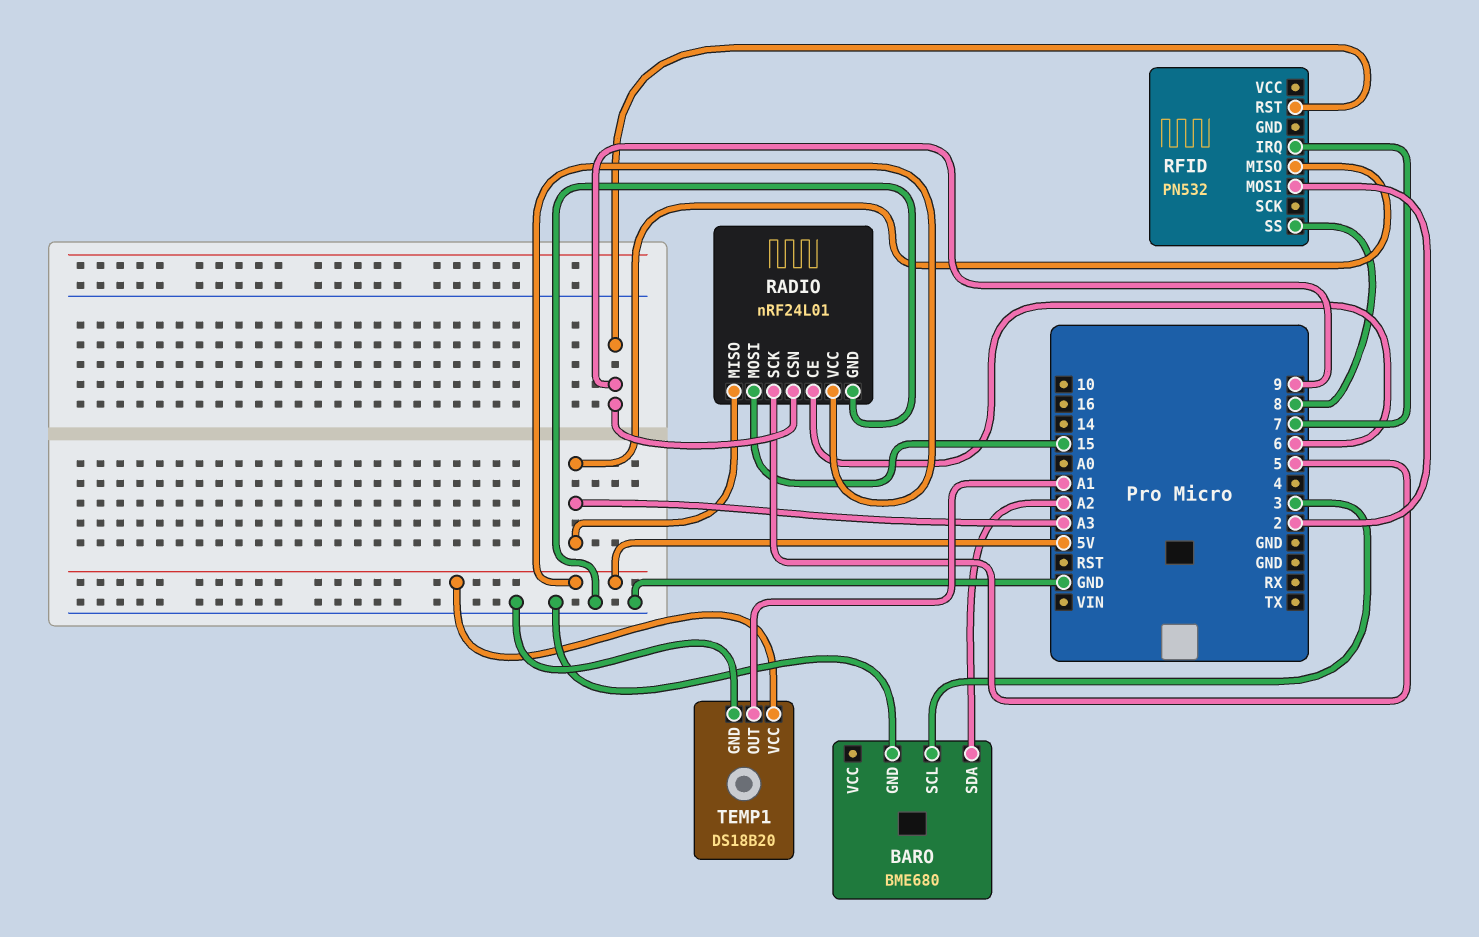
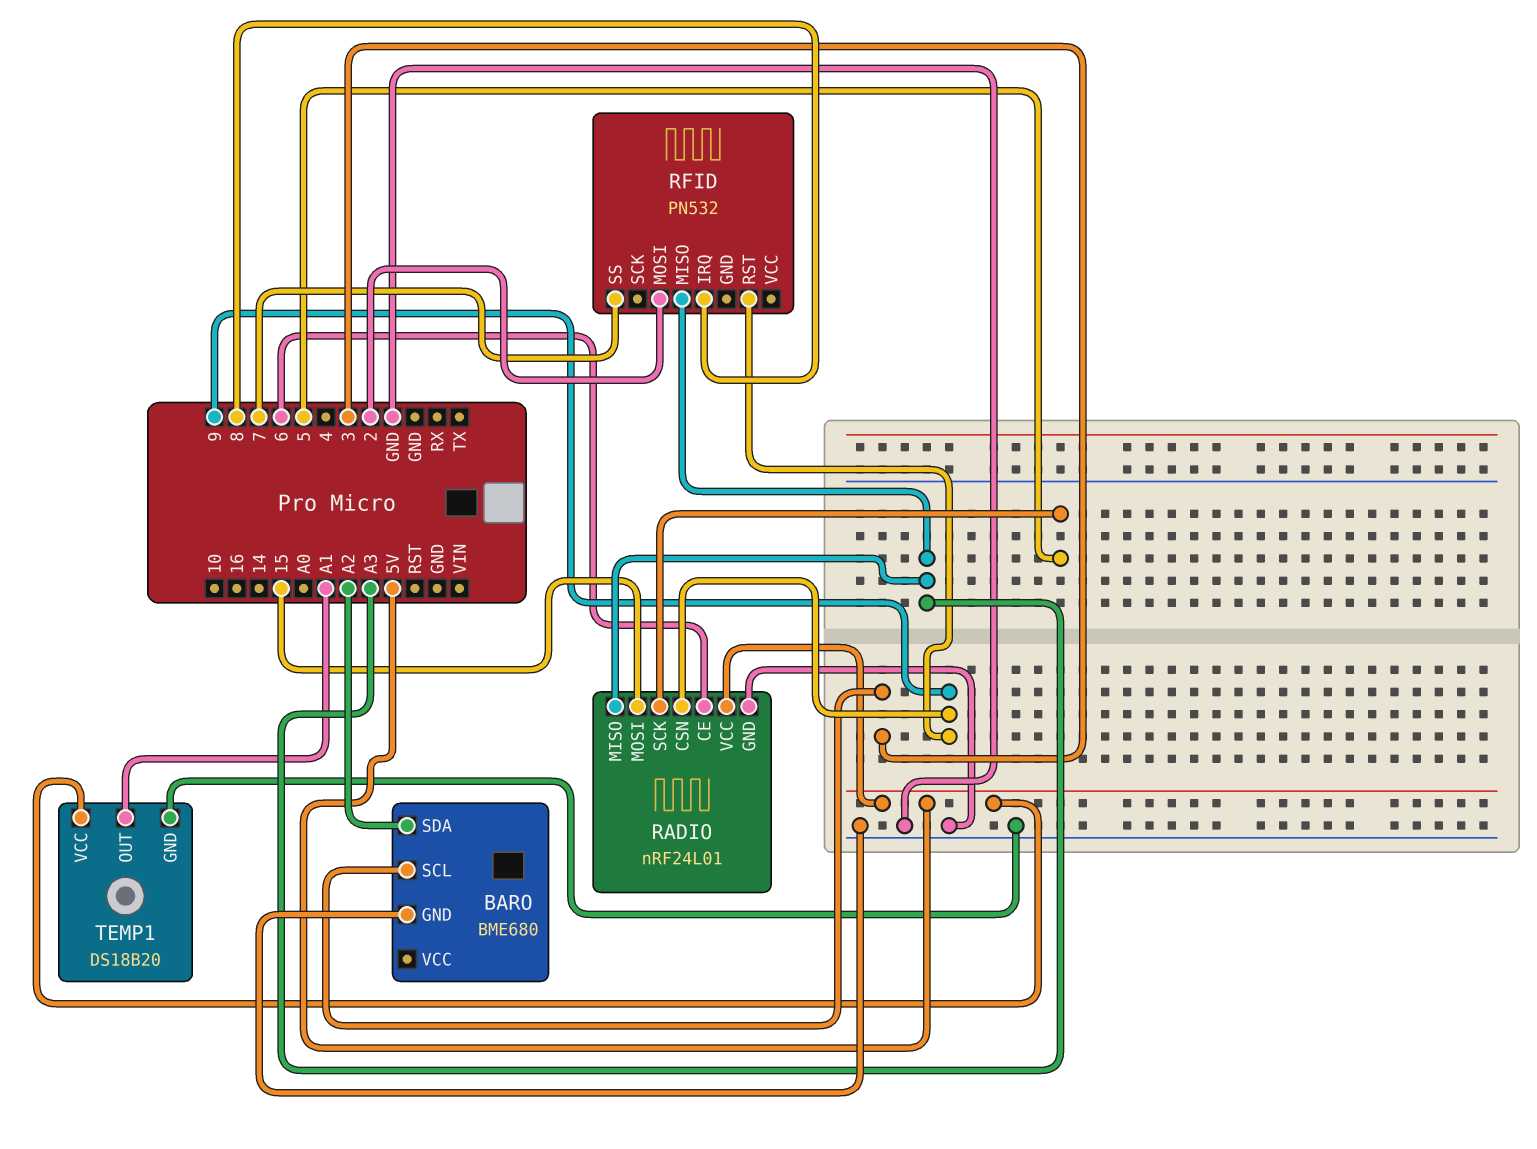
RFID pin IRQ: 7 -> 8
RFID pin SS: 8 -> 7

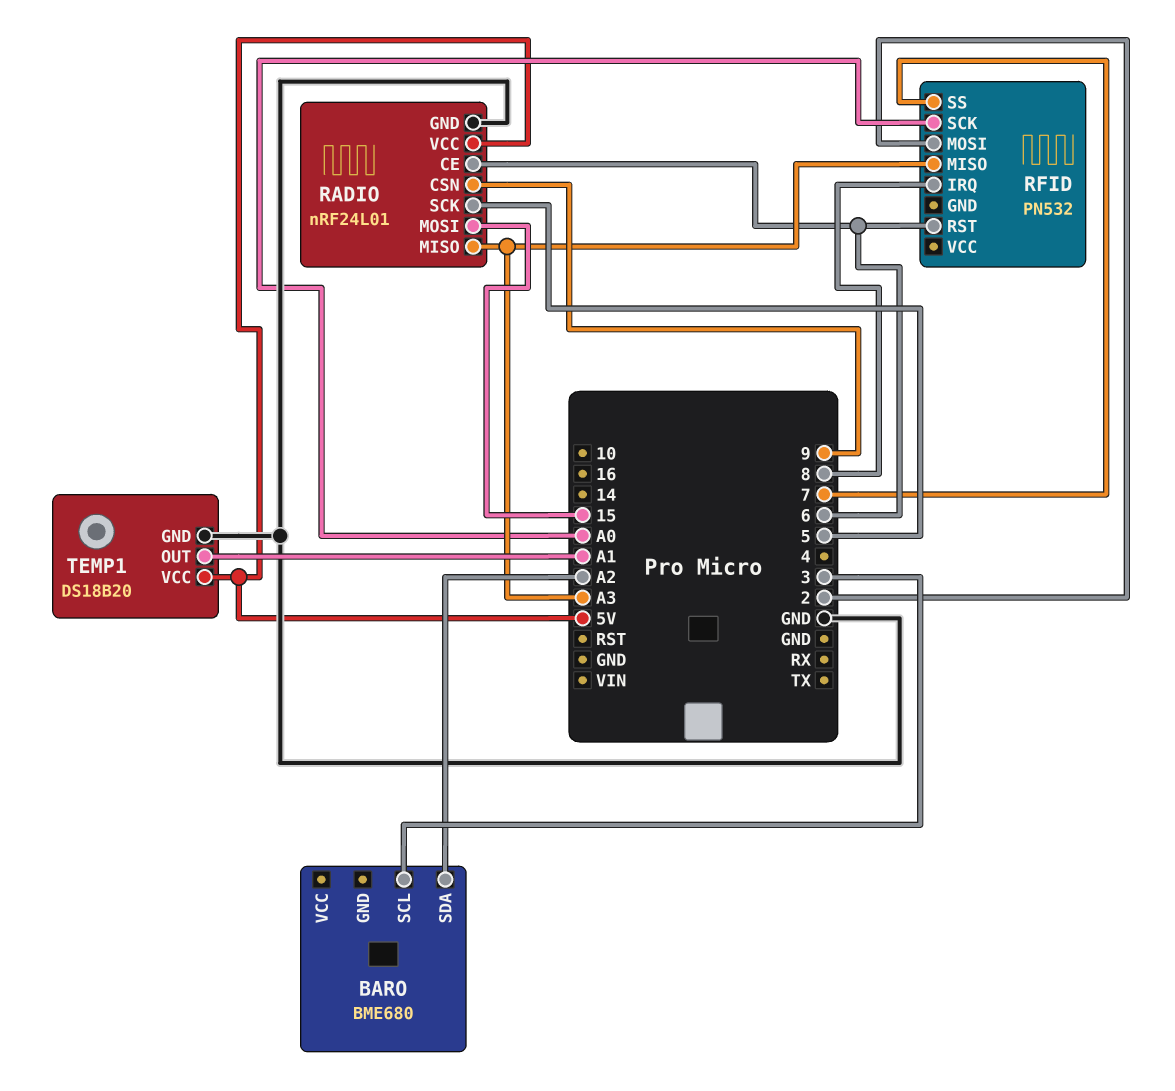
BARO pin GND: GND -> none
RFID pin RST: 9 -> 6
RFID pin SCK: none -> A0

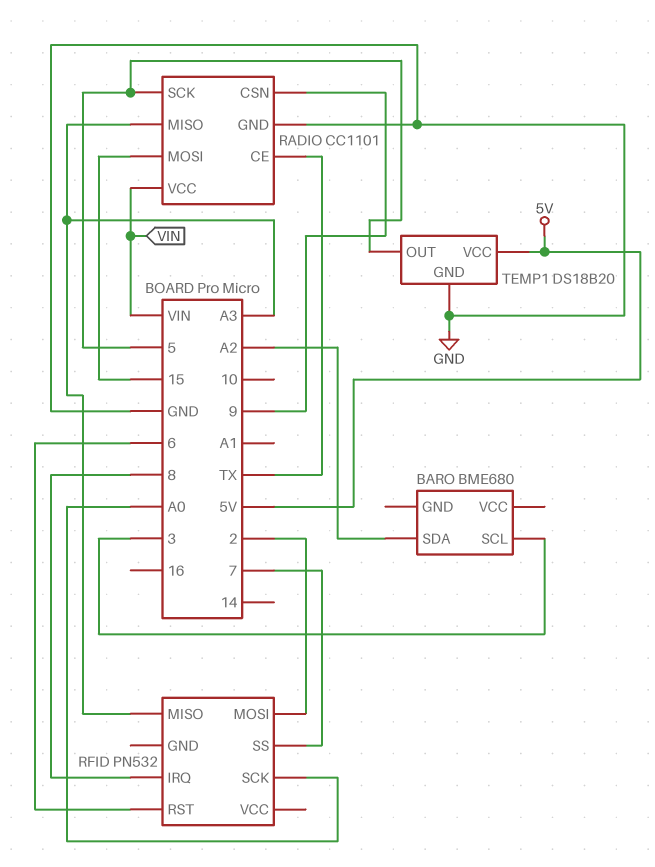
RADIO: nRF24L01 -> CC1101
RADIO pin CE: 6 -> TX
RADIO pin VCC: 5V -> VIN
TEMP1 pin OUT: A1 -> 5

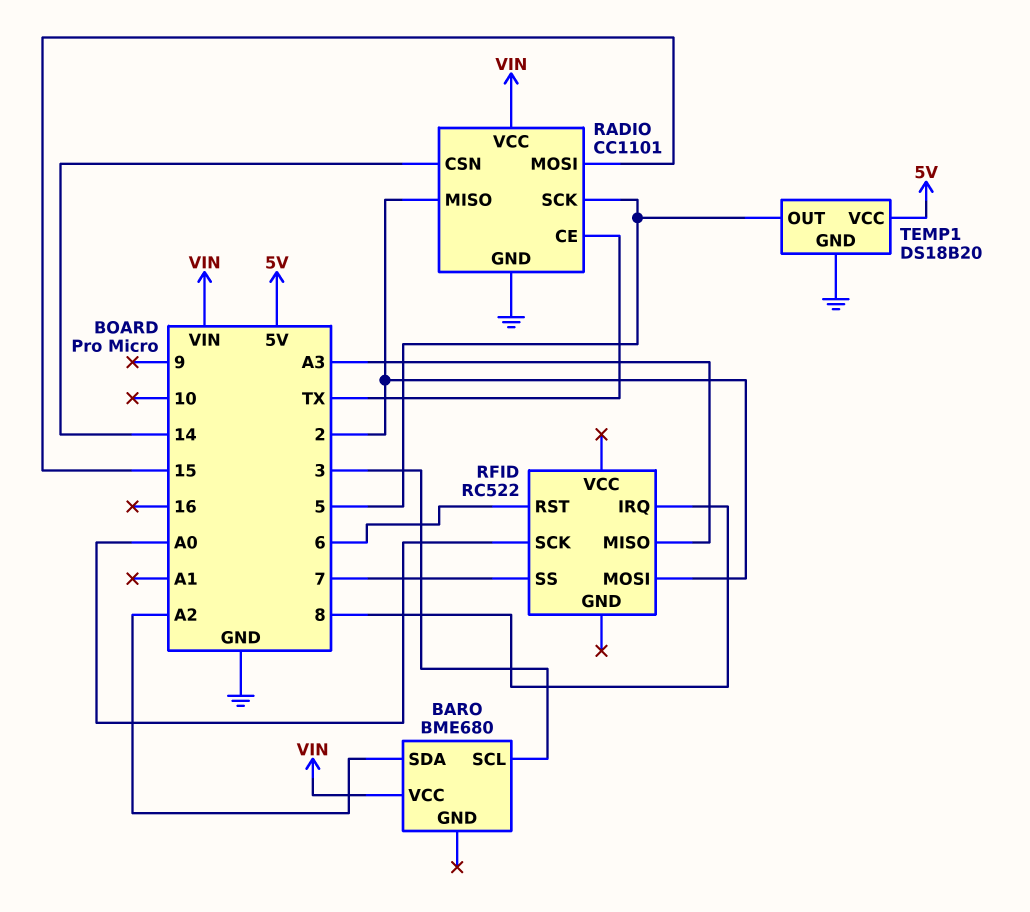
BARO pin VCC: none -> VIN
RADIO pin CSN: 9 -> 14
RADIO pin MISO: A3 -> 2
RFID: PN532 -> RC522

